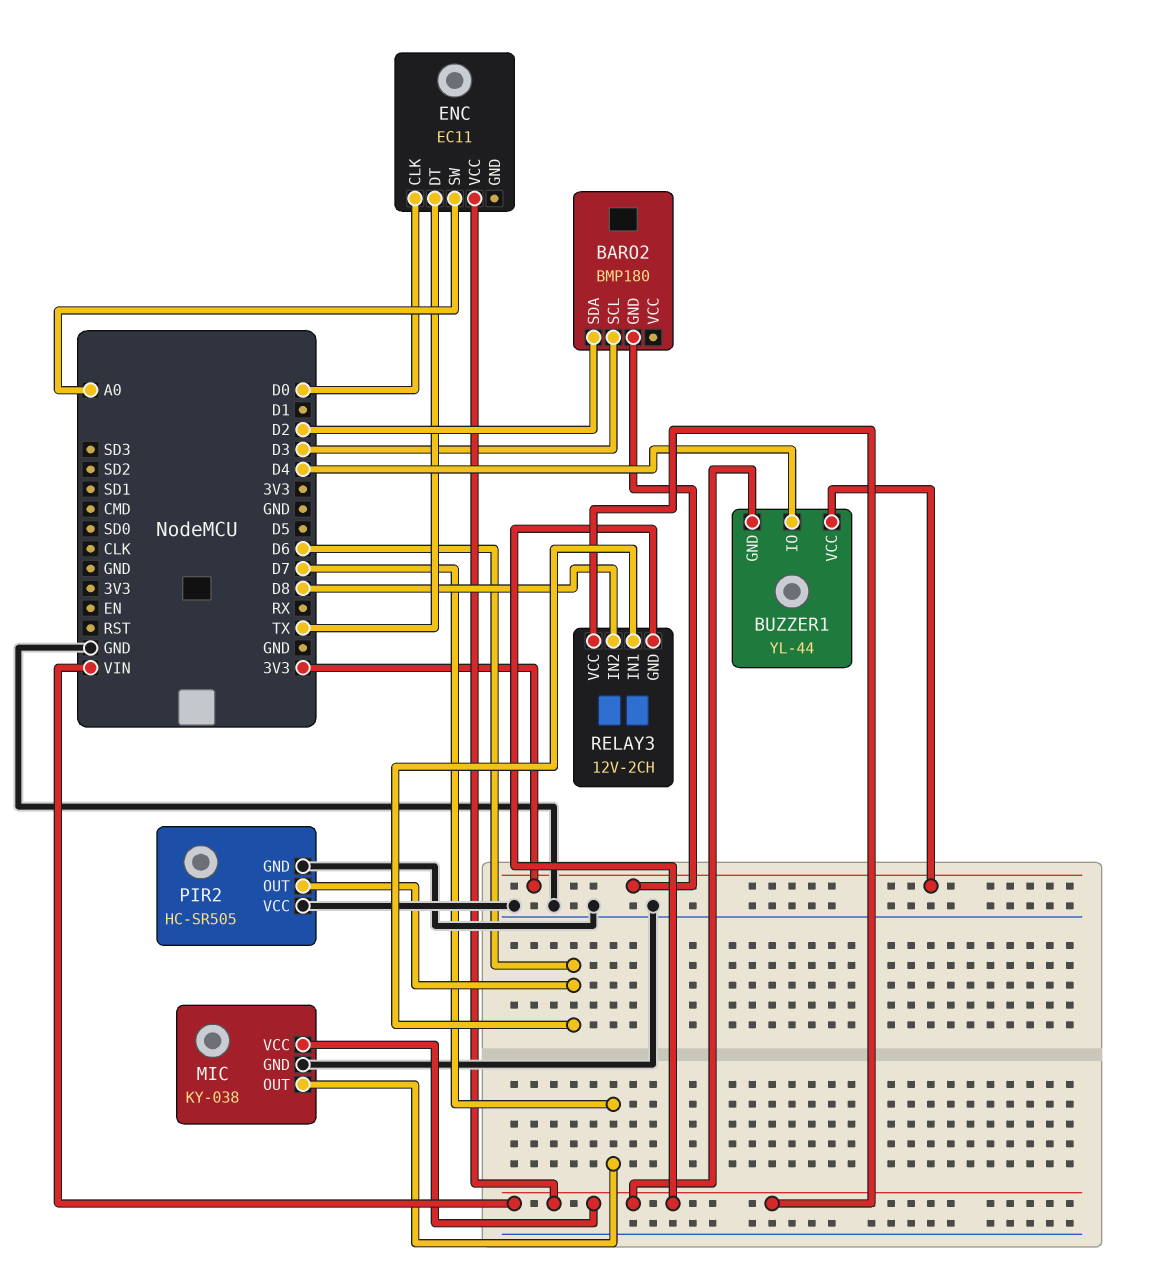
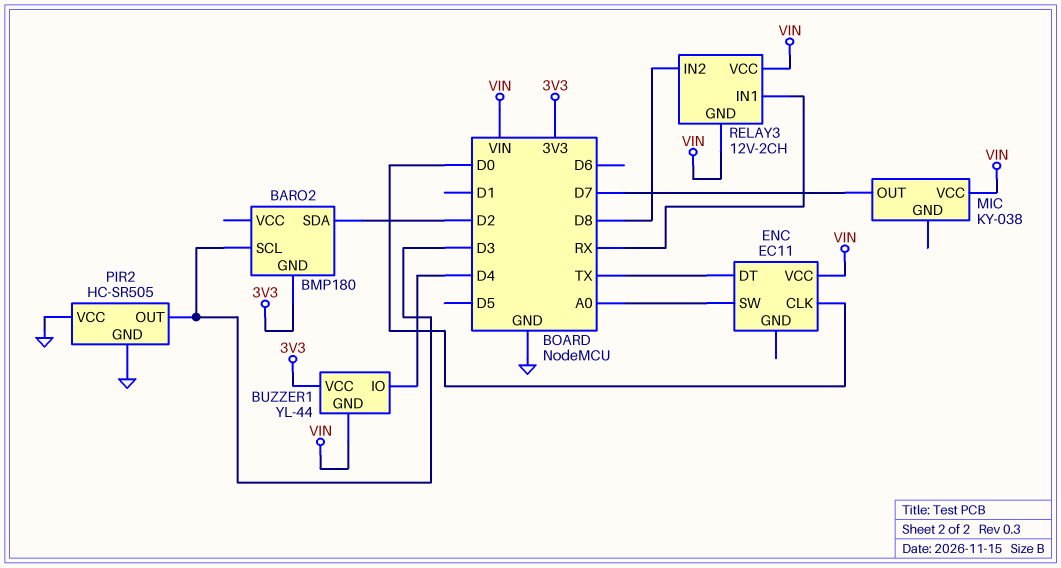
MIC pin GND: GND -> none
PIR2 pin OUT: D6 -> D3
RELAY3 pin IN1: D6 -> RX

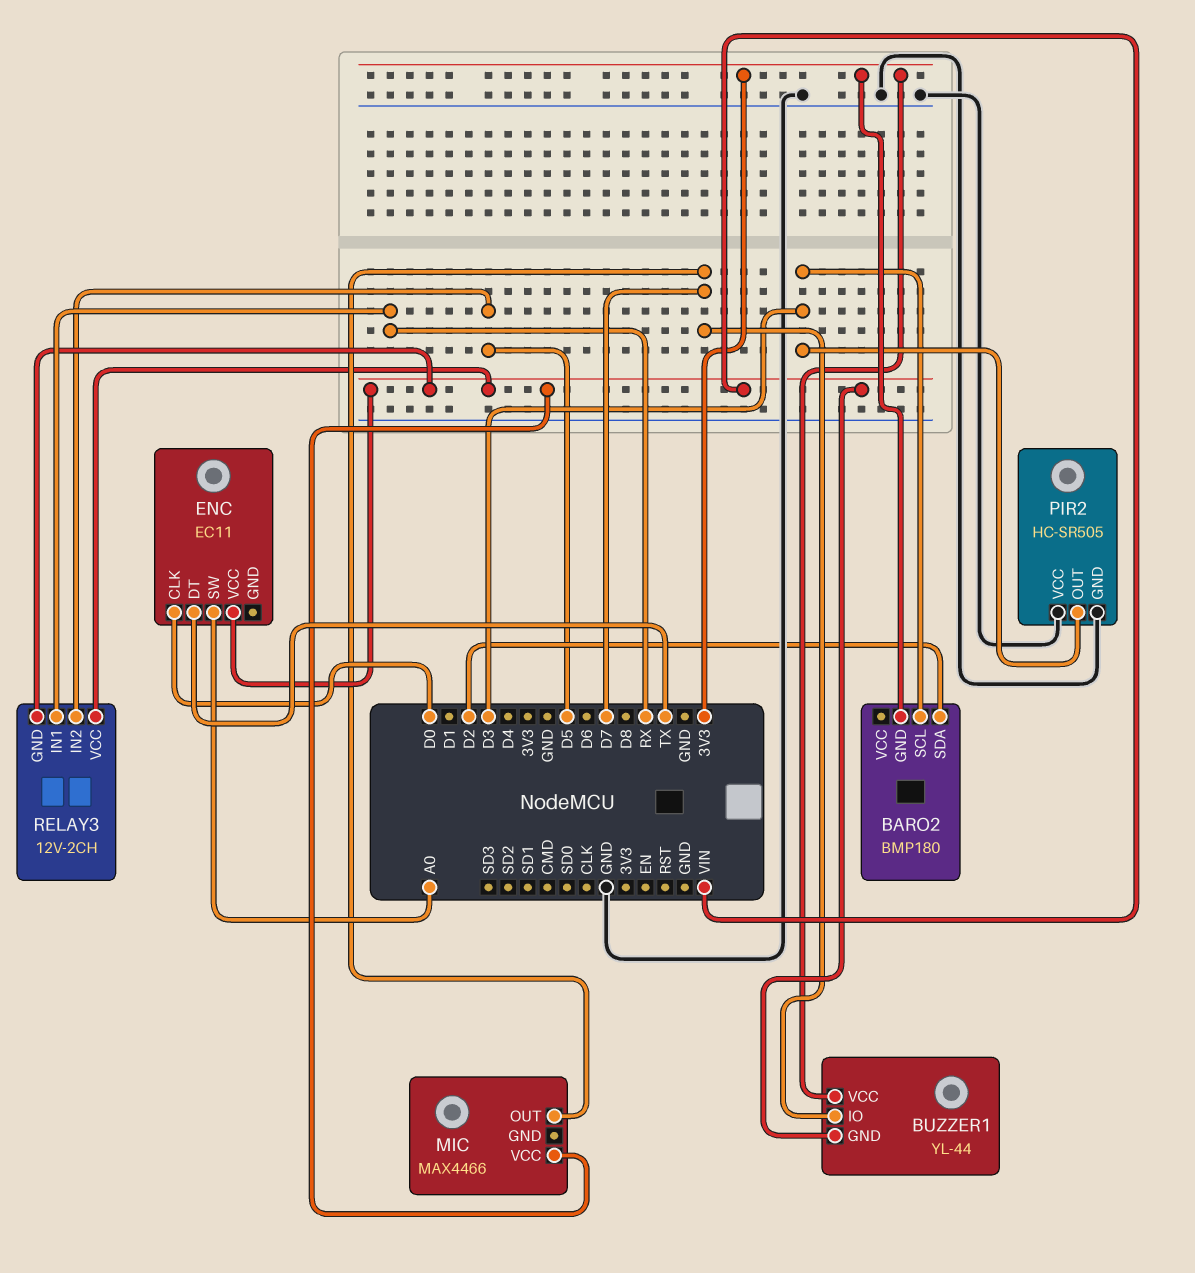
BUZZER1 pin IO: D4 -> D7
MIC: KY-038 -> MAX4466
RELAY3 pin IN2: D8 -> D5

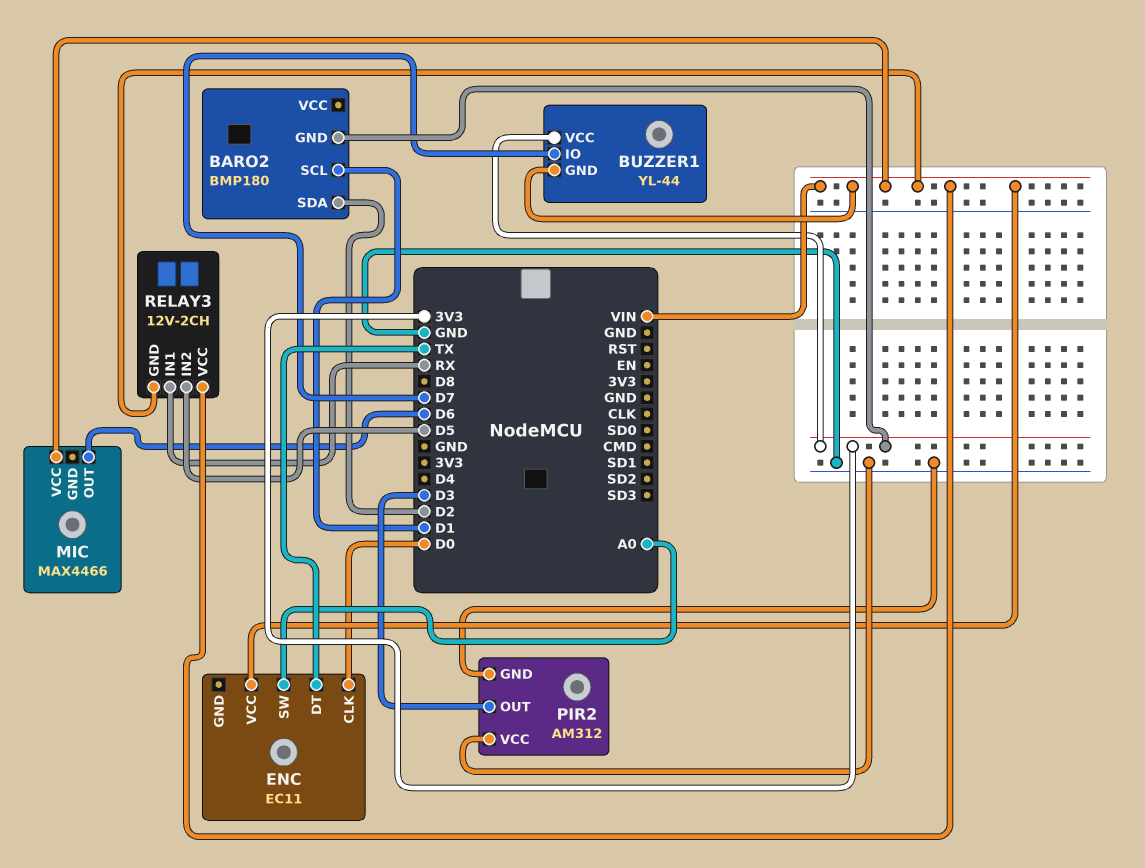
BARO2 pin SCL: D3 -> D1
MIC pin OUT: D7 -> D6
PIR2: HC-SR505 -> AM312

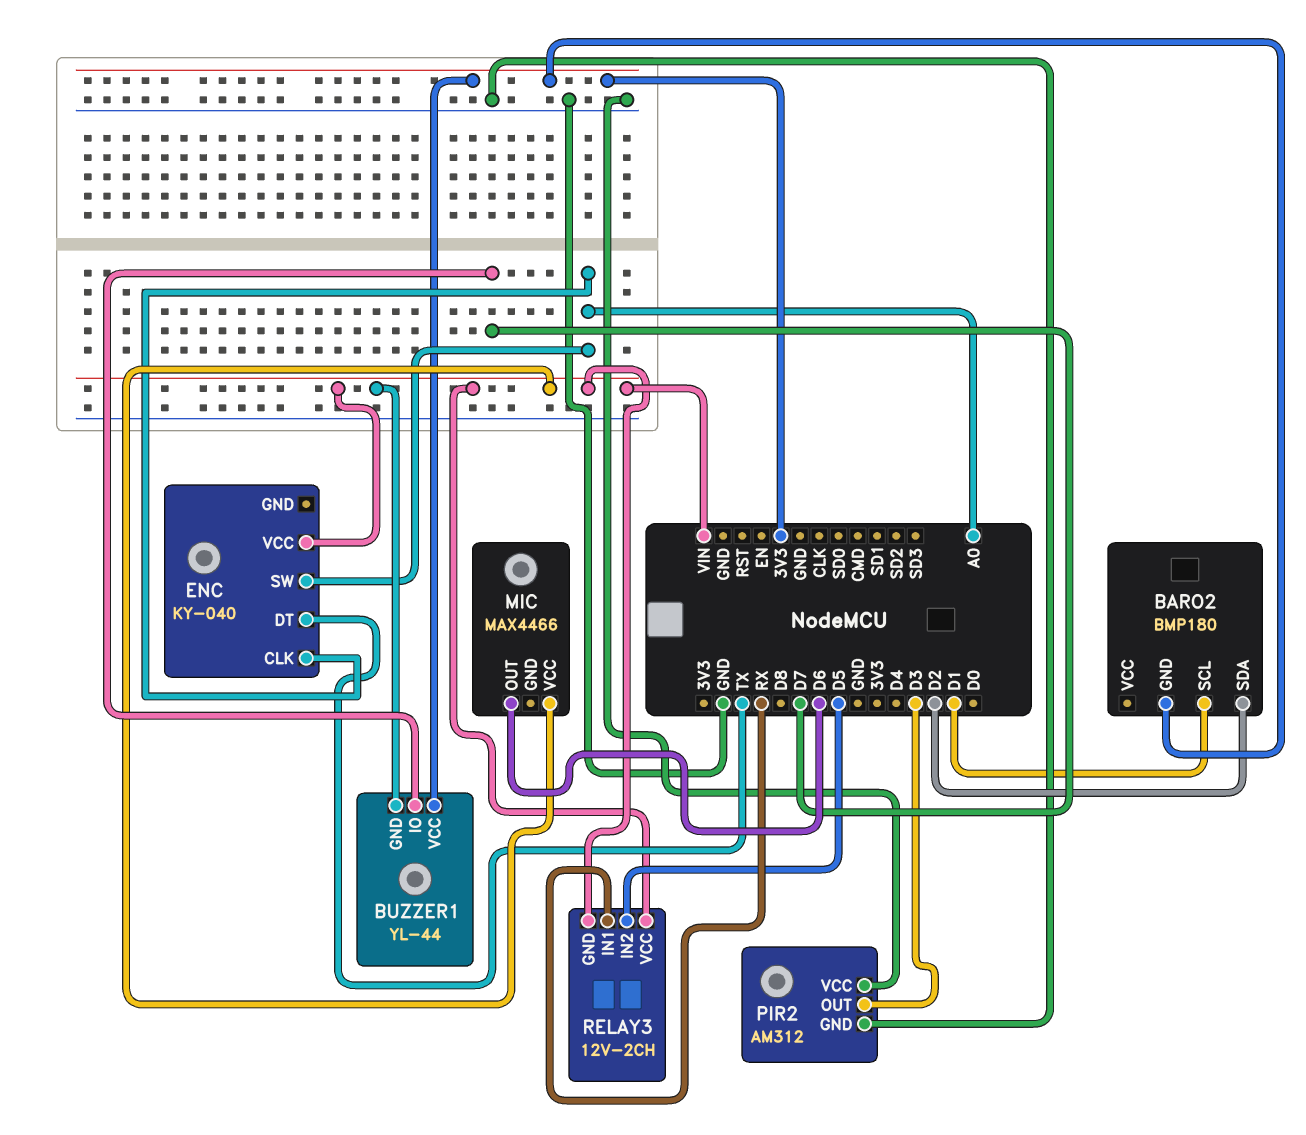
ENC: EC11 -> KY-040
ENC pin CLK: D0 -> A0

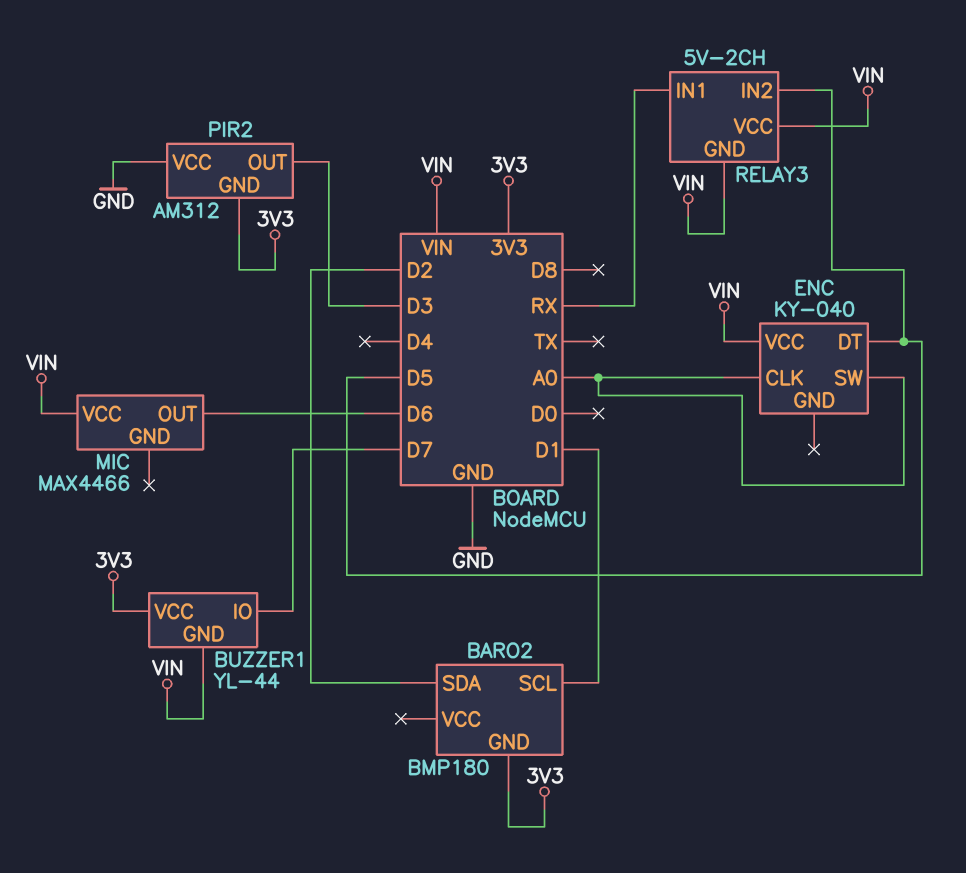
ENC pin DT: TX -> D5
PIR2 pin GND: GND -> 3V3
RELAY3: 12V-2CH -> 5V-2CH

